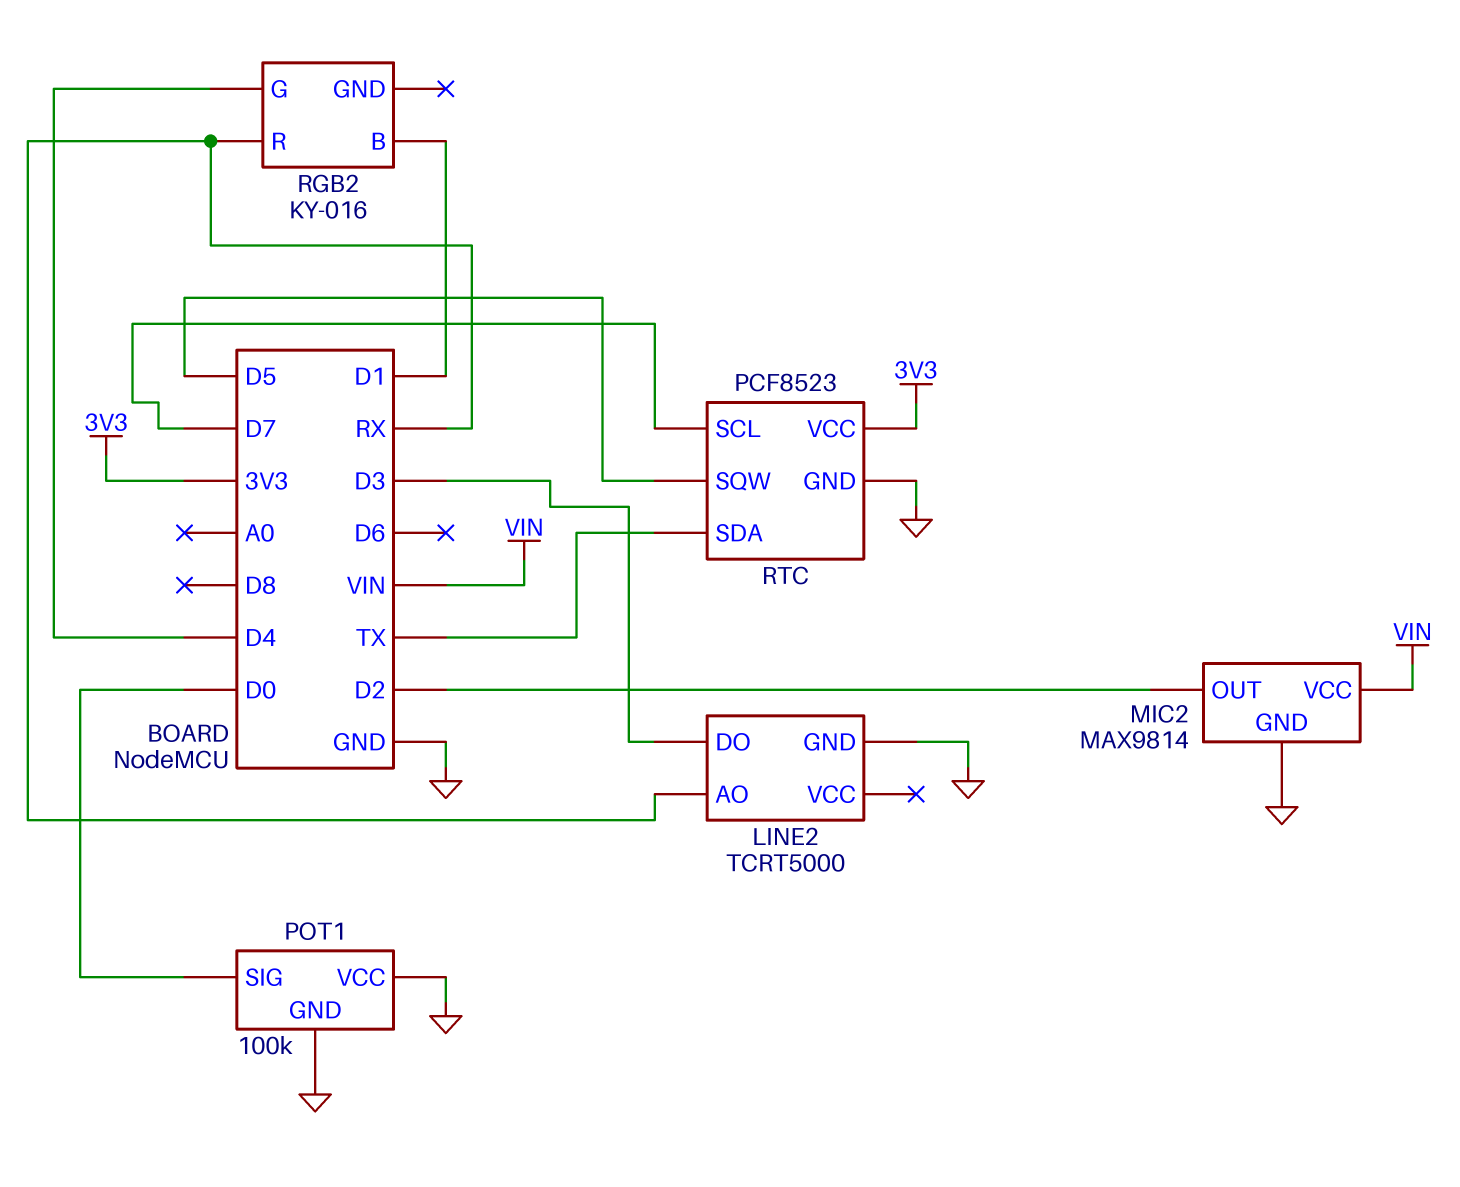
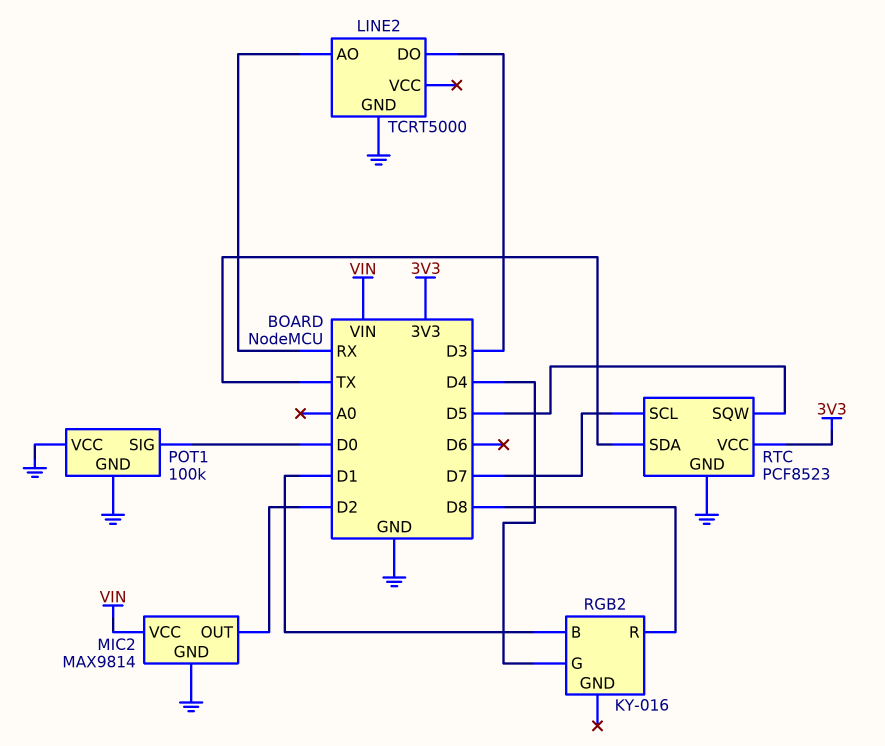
RGB2 pin R: RX -> D8

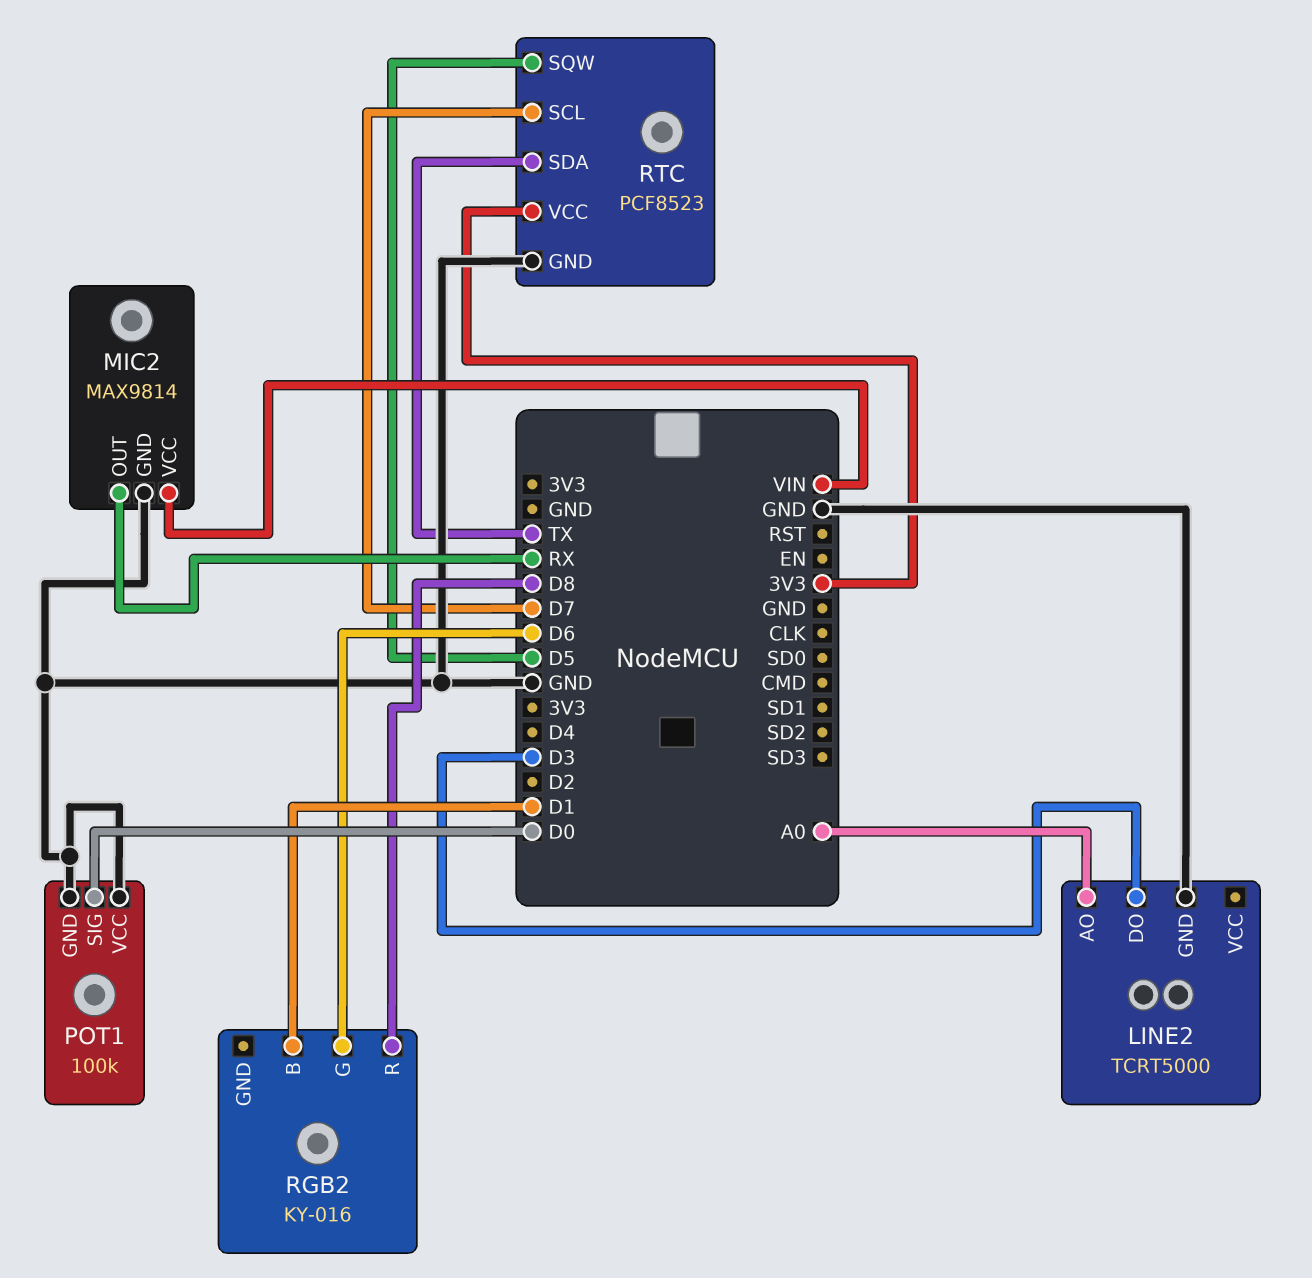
LINE2 pin AO: RX -> A0
MIC2 pin OUT: D2 -> RX
RGB2 pin G: D4 -> D6

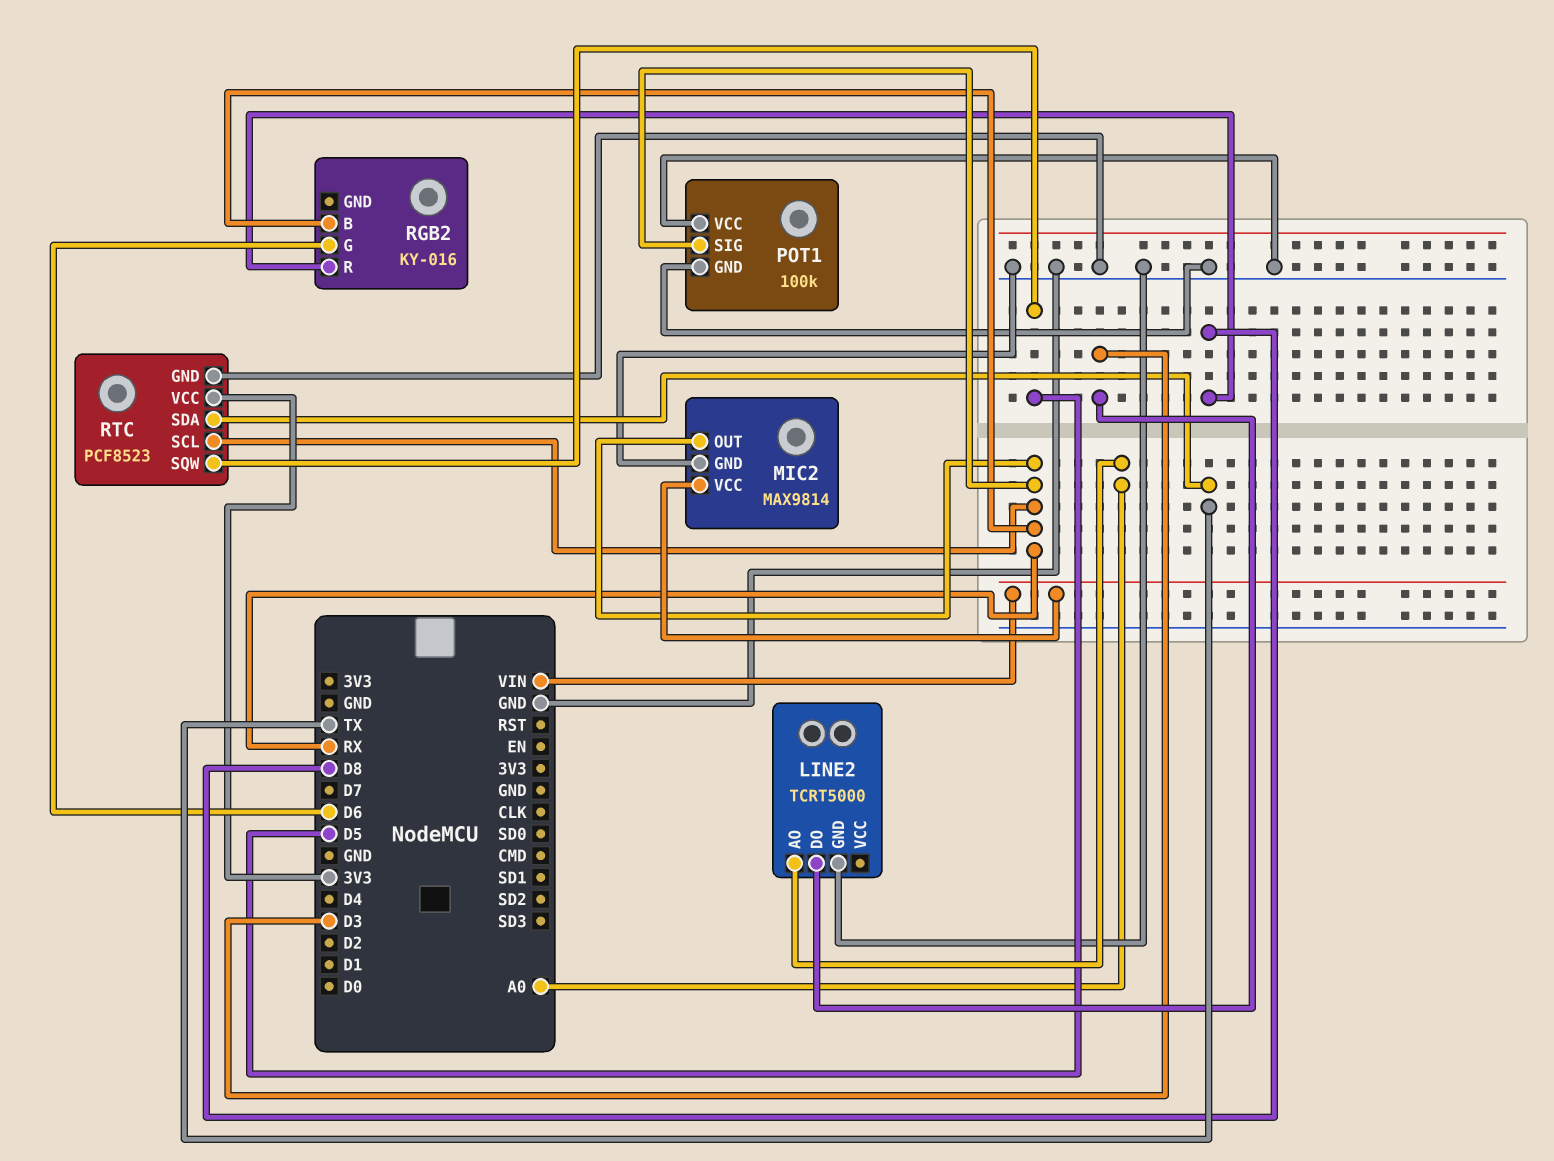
POT1 pin SIG: D0 -> RX
RGB2 pin B: D1 -> RX
RTC pin SCL: D7 -> RX

